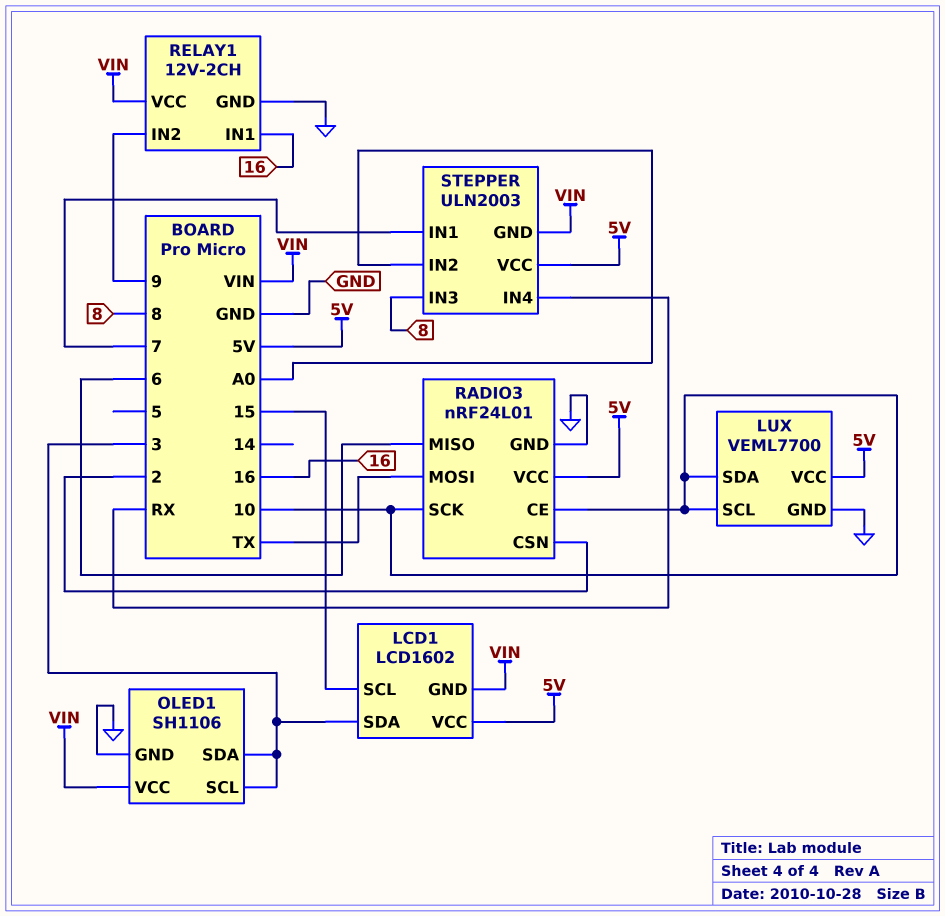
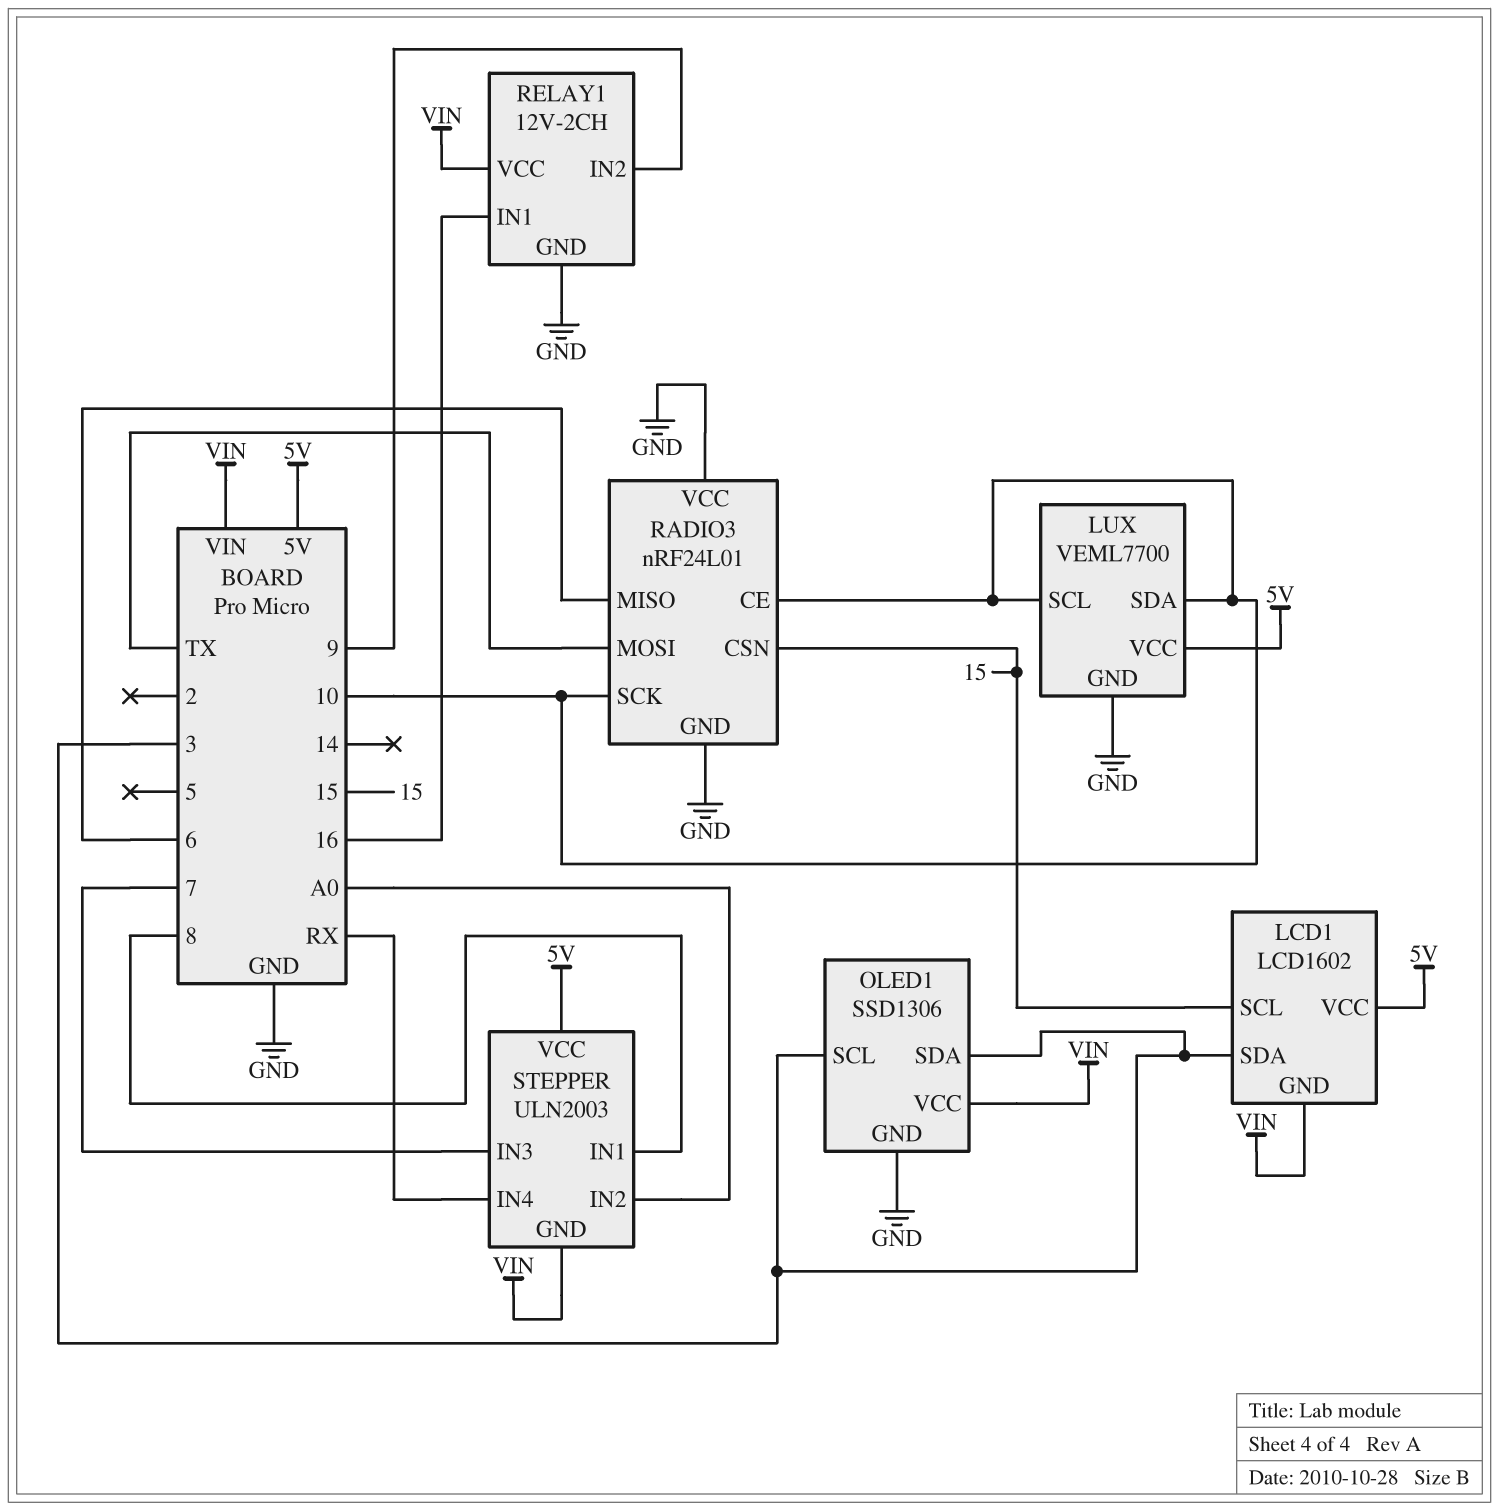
OLED1: SH1106 -> SSD1306
RADIO3 pin CSN: 2 -> 15
RADIO3 pin VCC: 5V -> GND
STEPPER pin IN1: 7 -> 8
STEPPER pin IN3: 8 -> 7

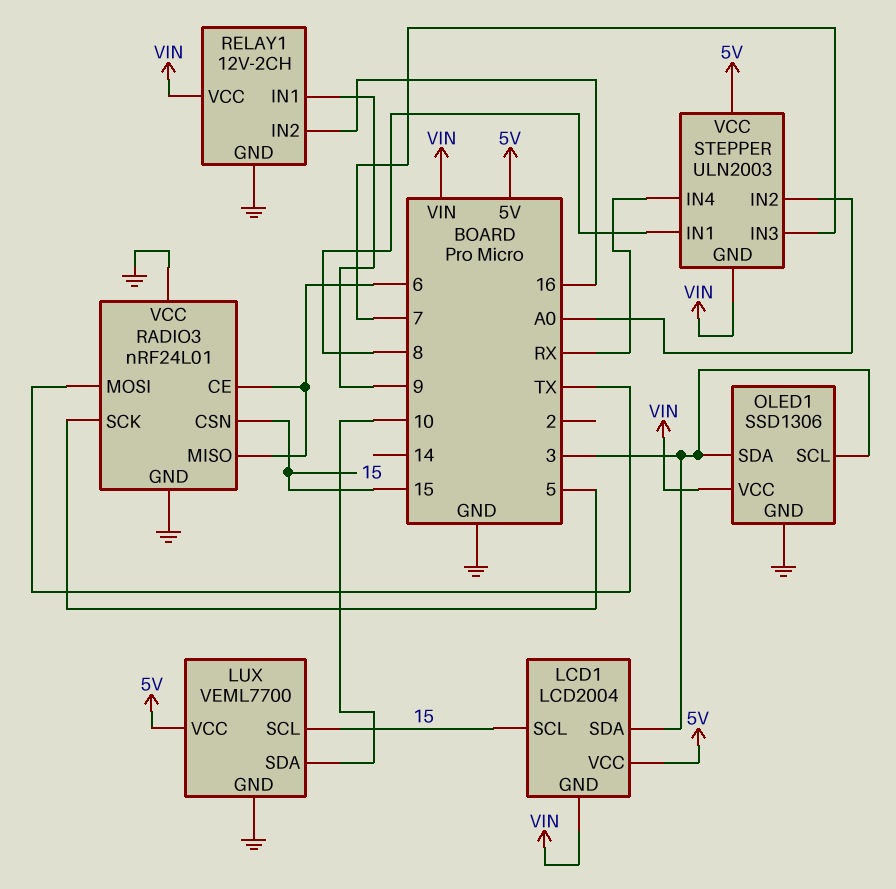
LCD1: LCD1602 -> LCD2004
LUX pin SCL: 10 -> 15
RADIO3 pin CE: 10 -> 6
RADIO3 pin SCK: 10 -> 5
RELAY1 pin IN1: 16 -> 9
RELAY1 pin IN2: 9 -> 16

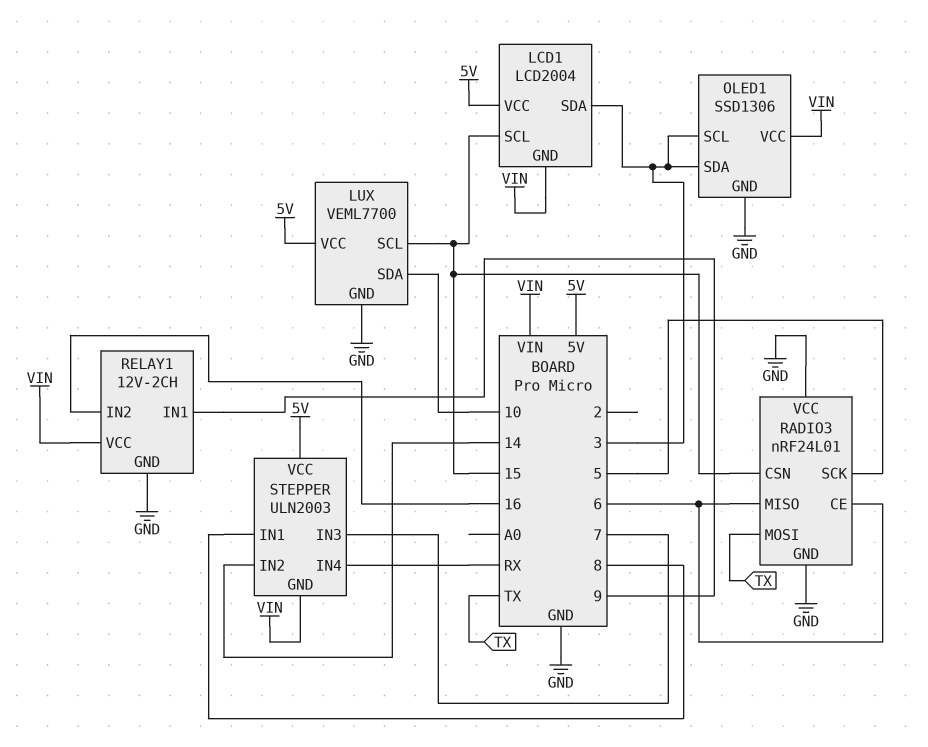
STEPPER pin IN2: A0 -> 14

